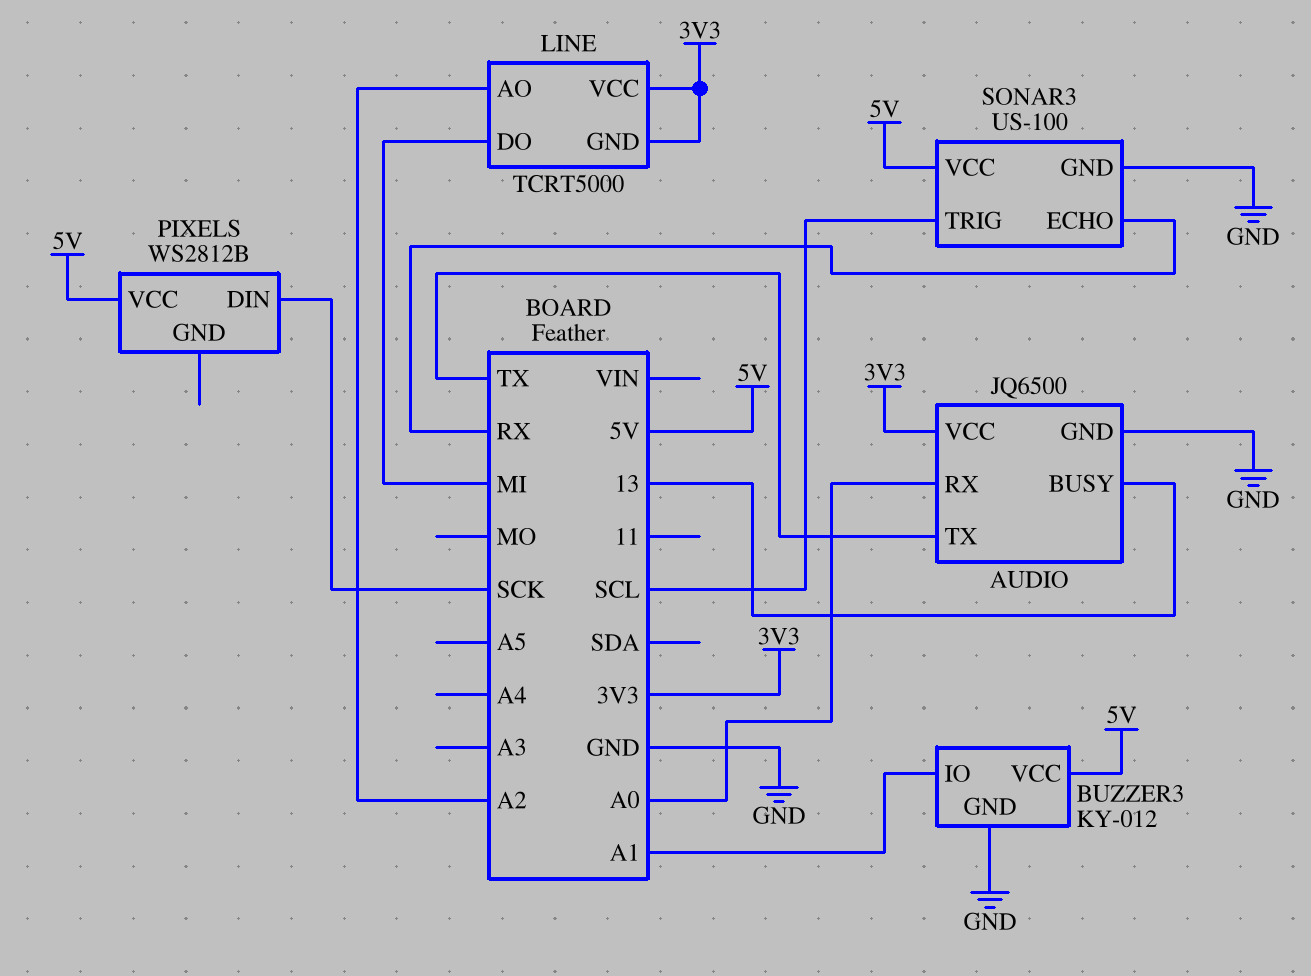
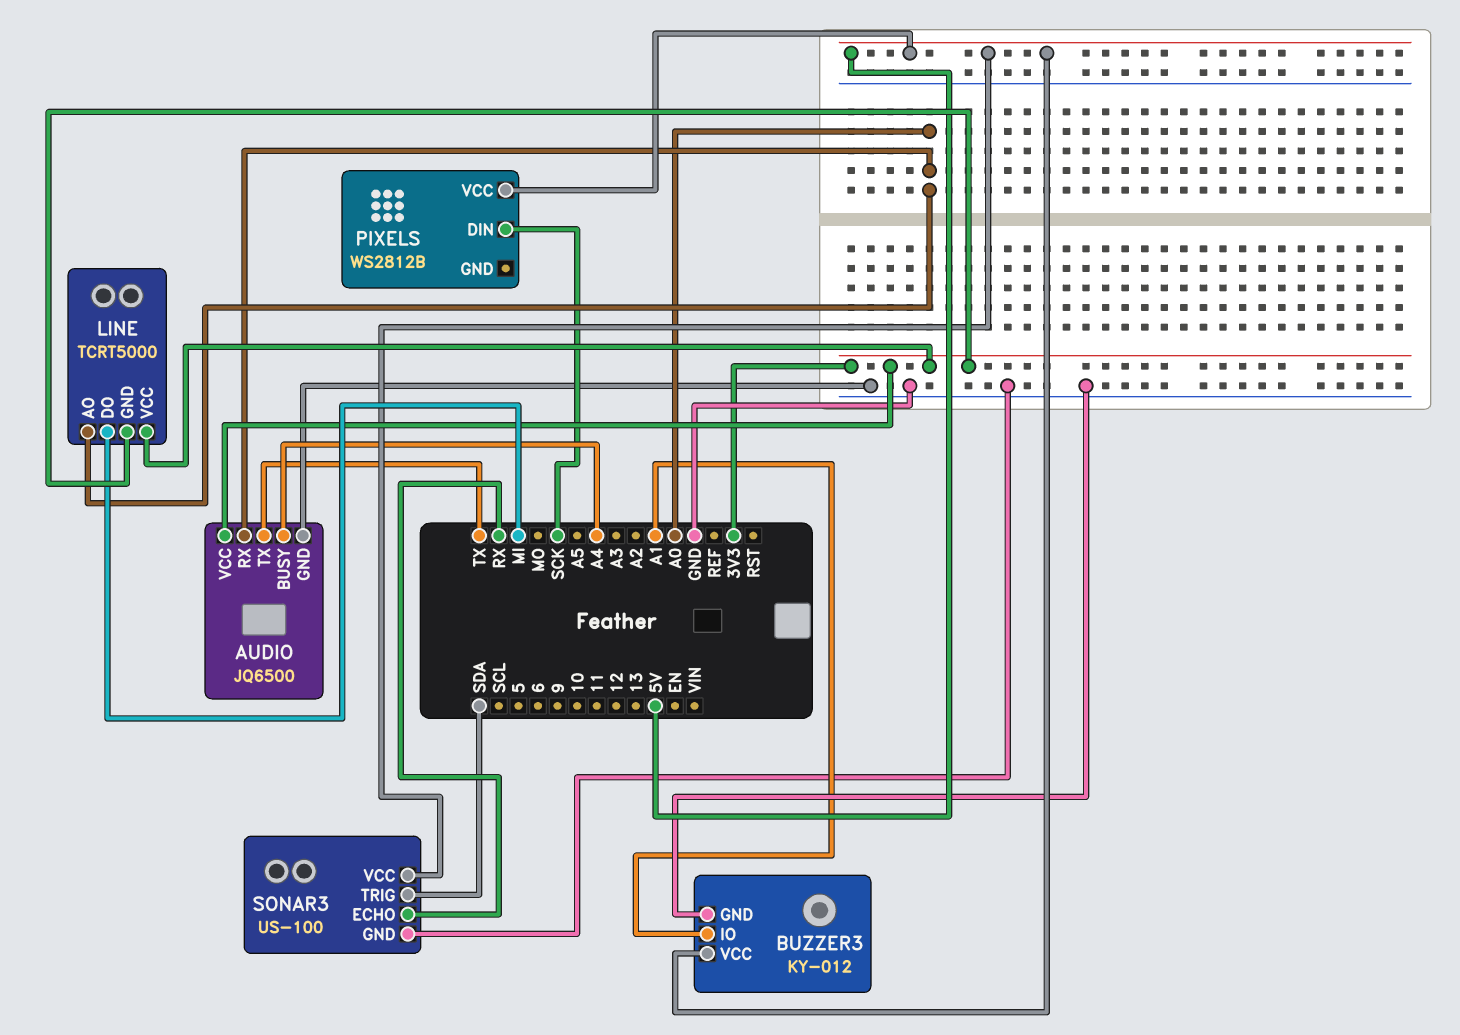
AUDIO pin BUSY: 13 -> A4
LINE pin AO: A2 -> A0
SONAR3 pin TRIG: SCL -> SDA

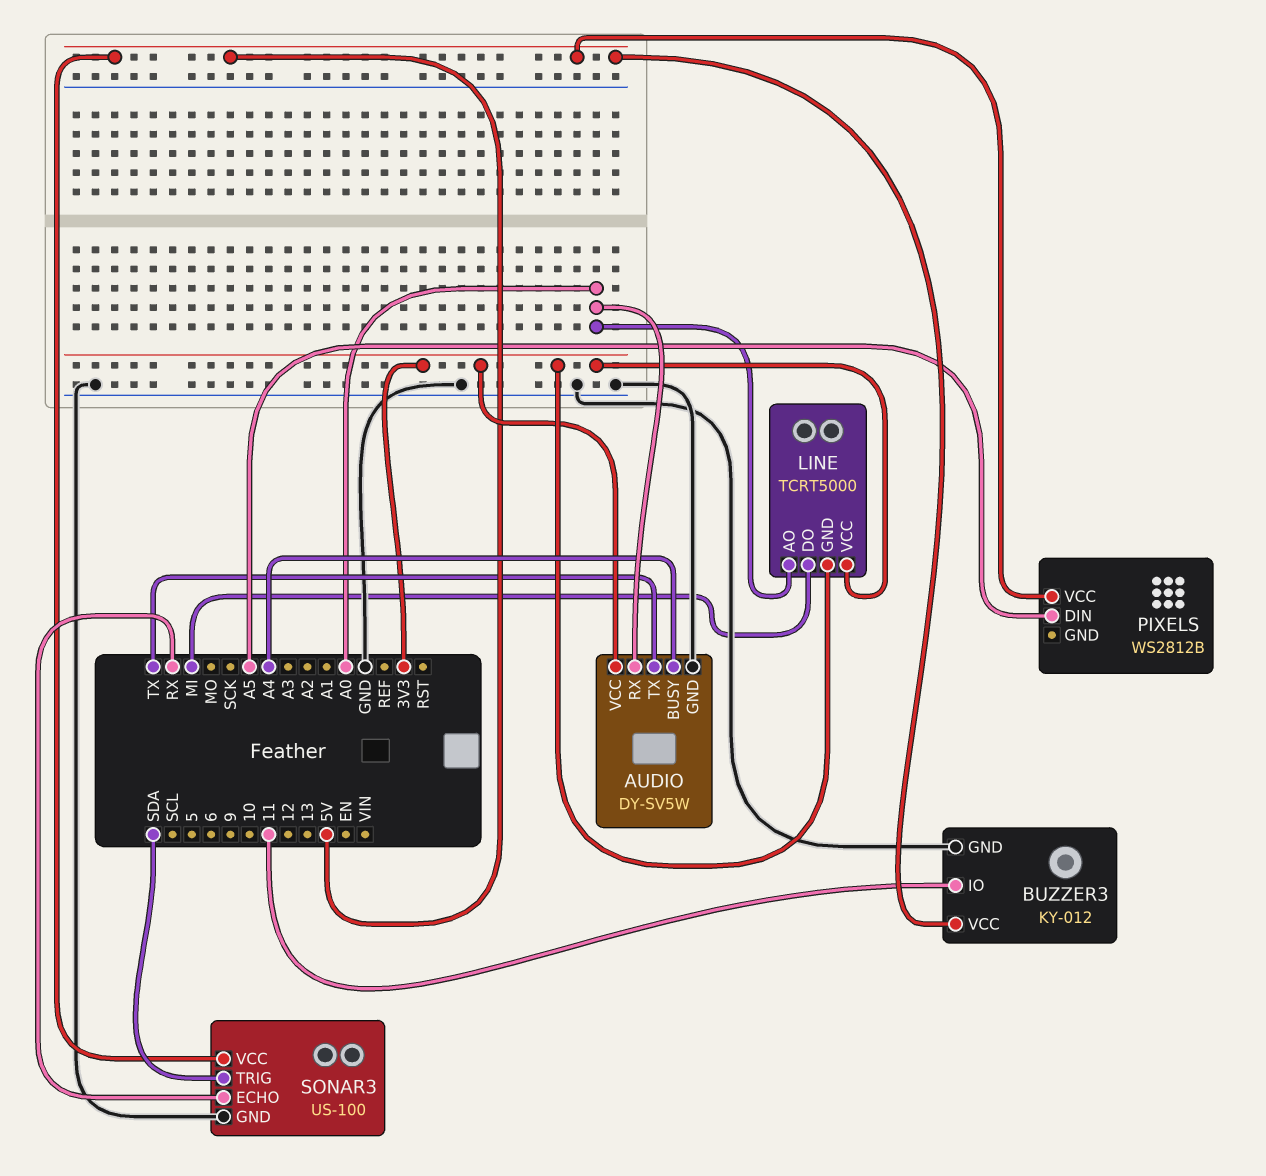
AUDIO: JQ6500 -> DY-SV5W
BUZZER3 pin IO: A1 -> 11
PIXELS pin DIN: SCK -> A5

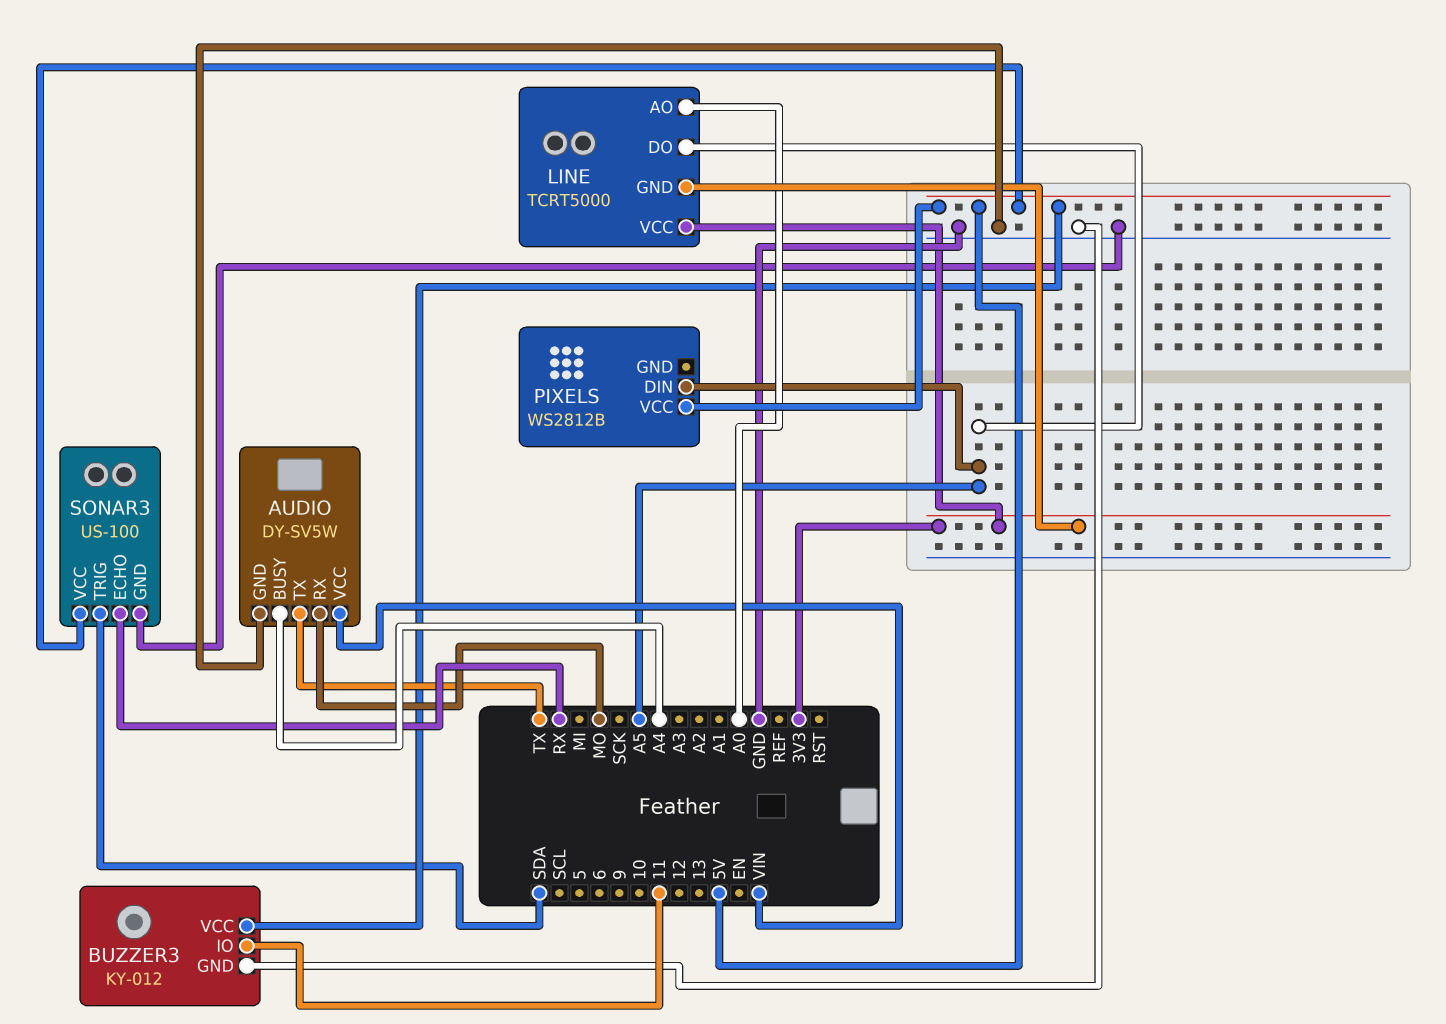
AUDIO pin RX: A0 -> MO
AUDIO pin VCC: 3V3 -> VIN
LINE pin DO: MI -> A5

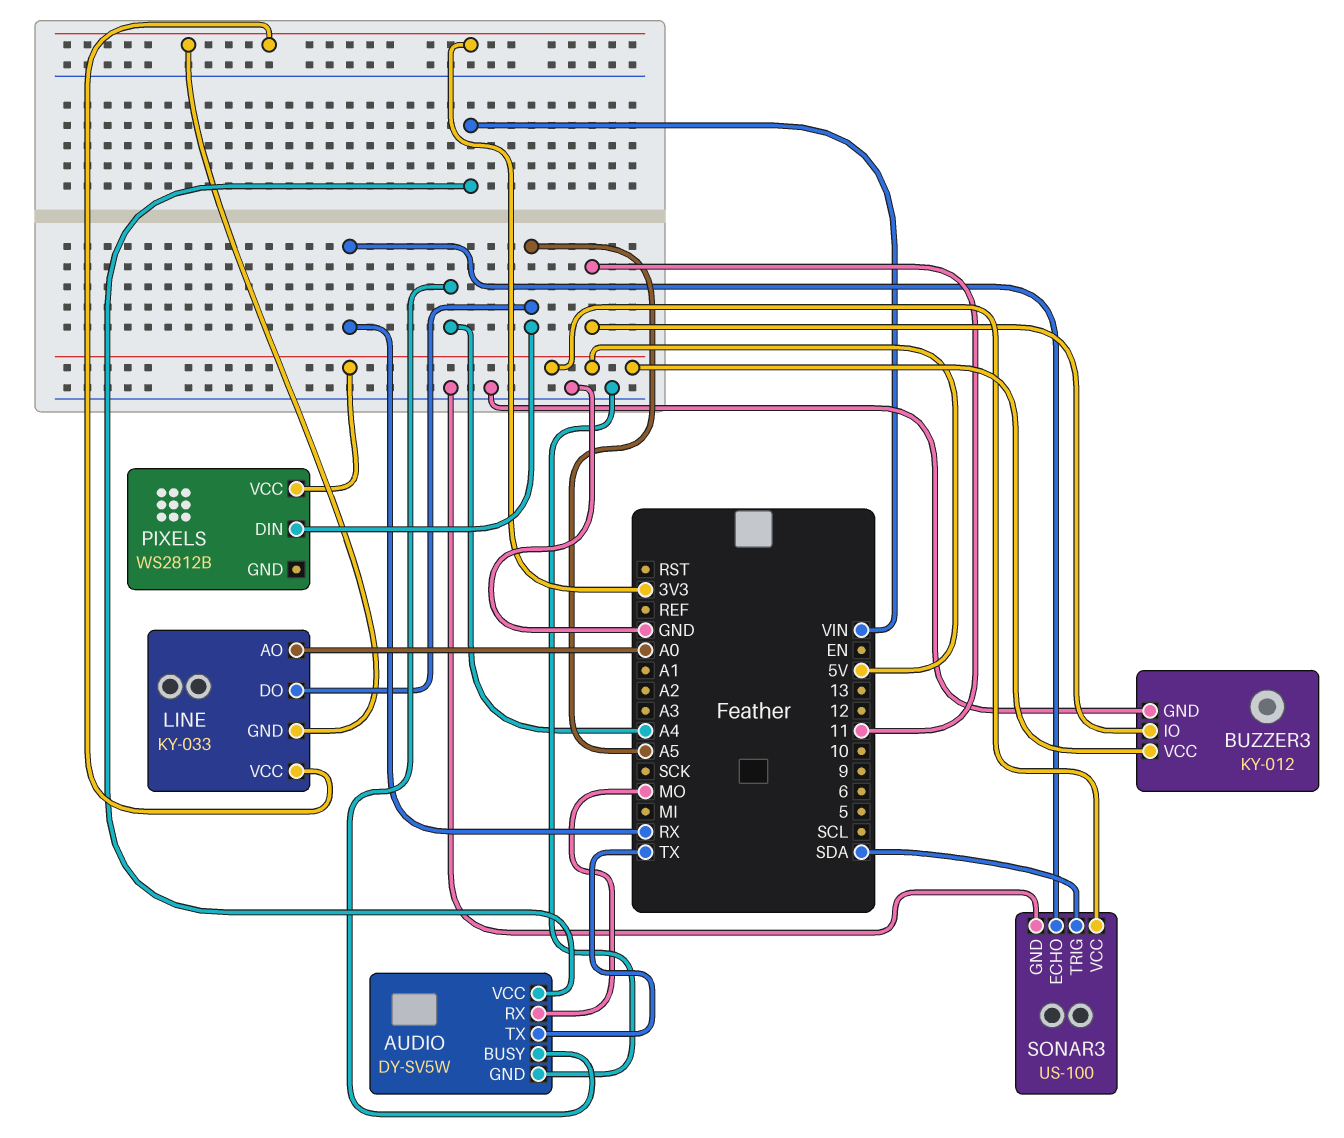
LINE: TCRT5000 -> KY-033

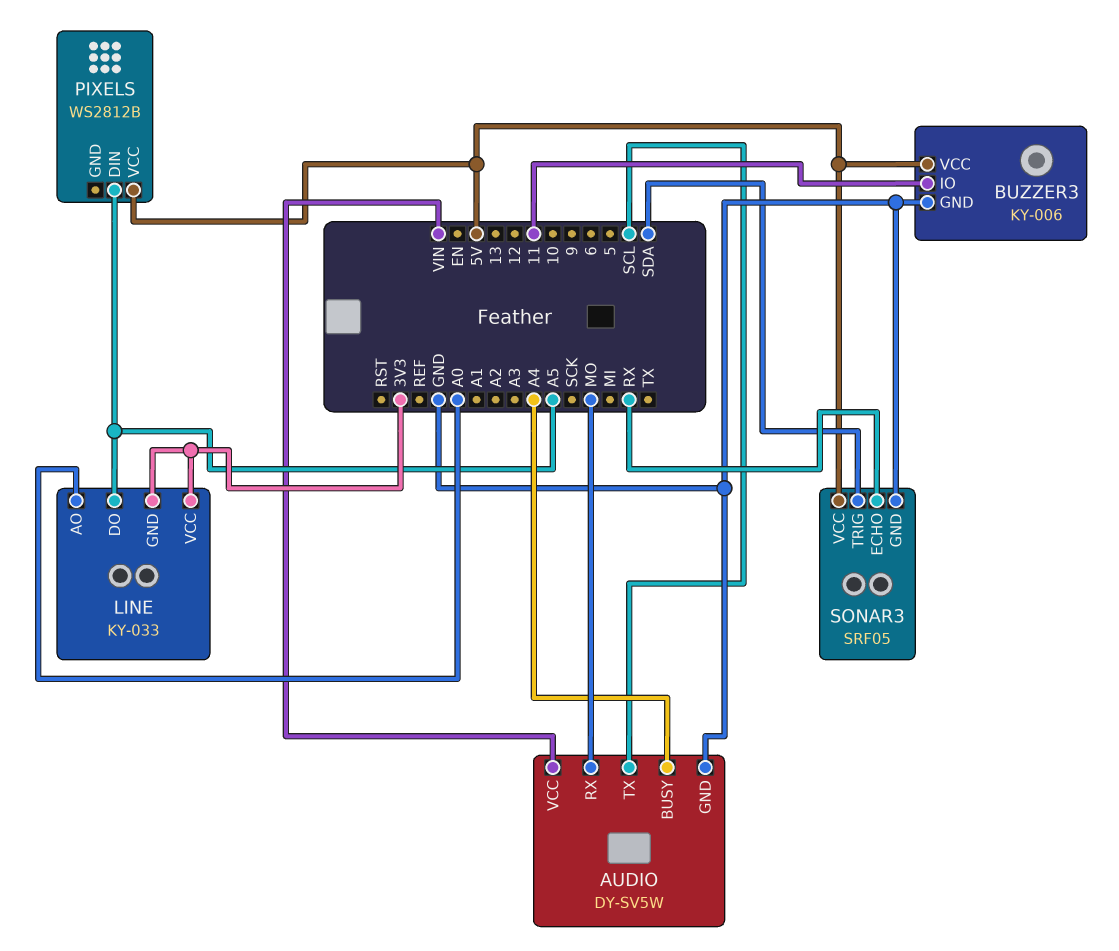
AUDIO pin TX: TX -> SCL
BUZZER3: KY-012 -> KY-006
SONAR3: US-100 -> SRF05

